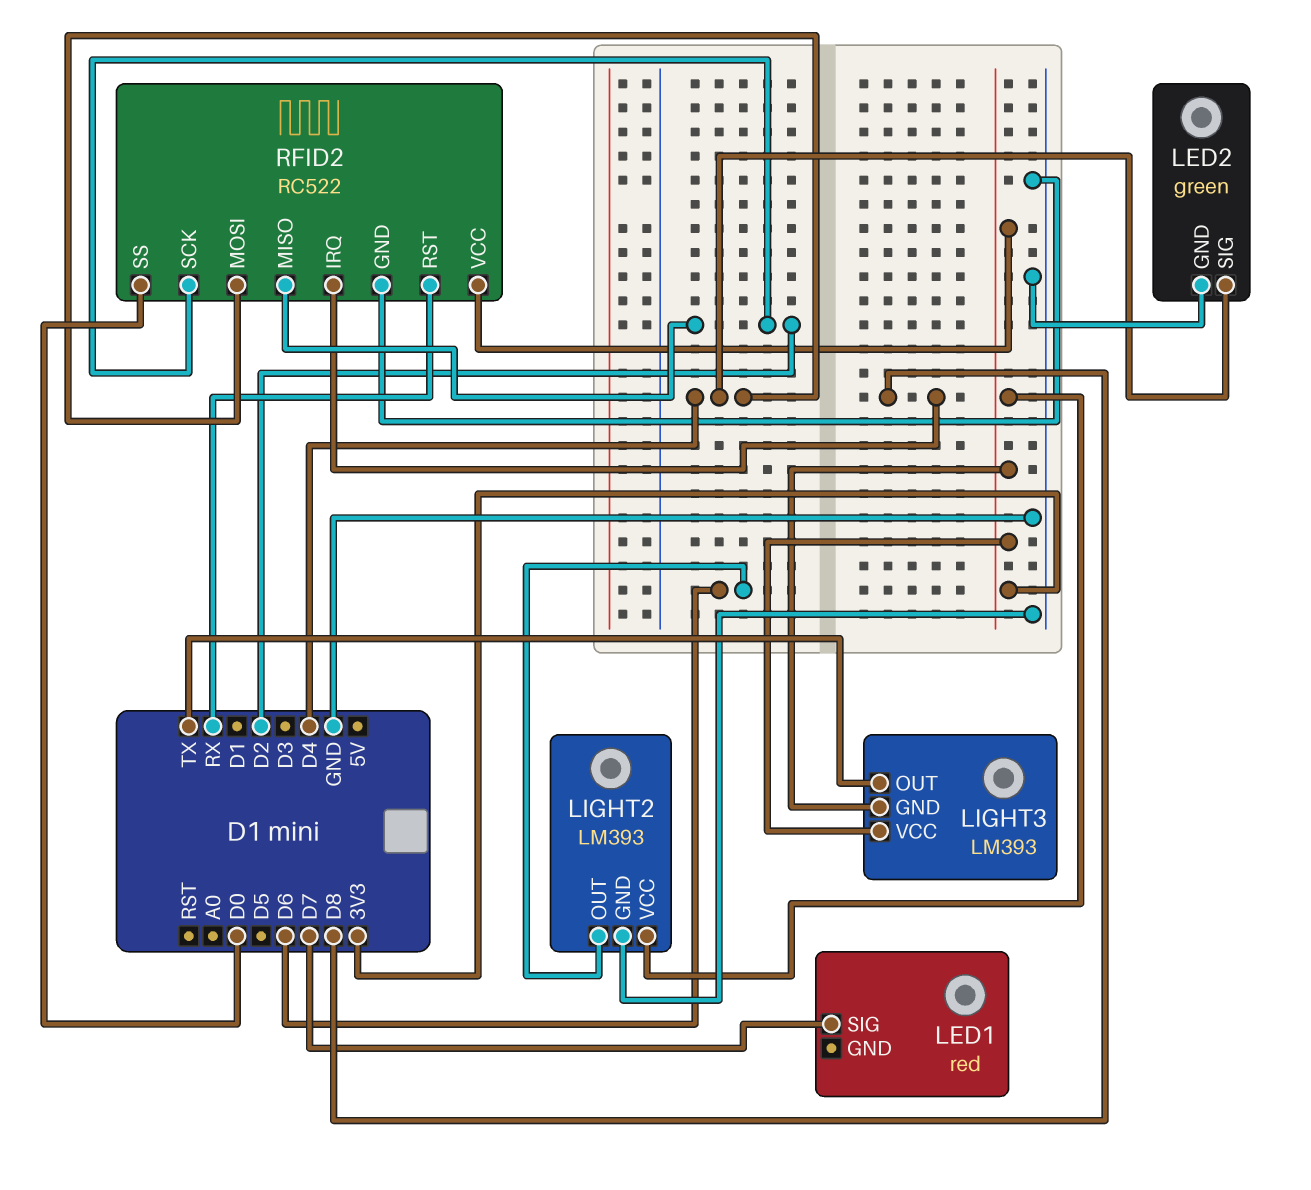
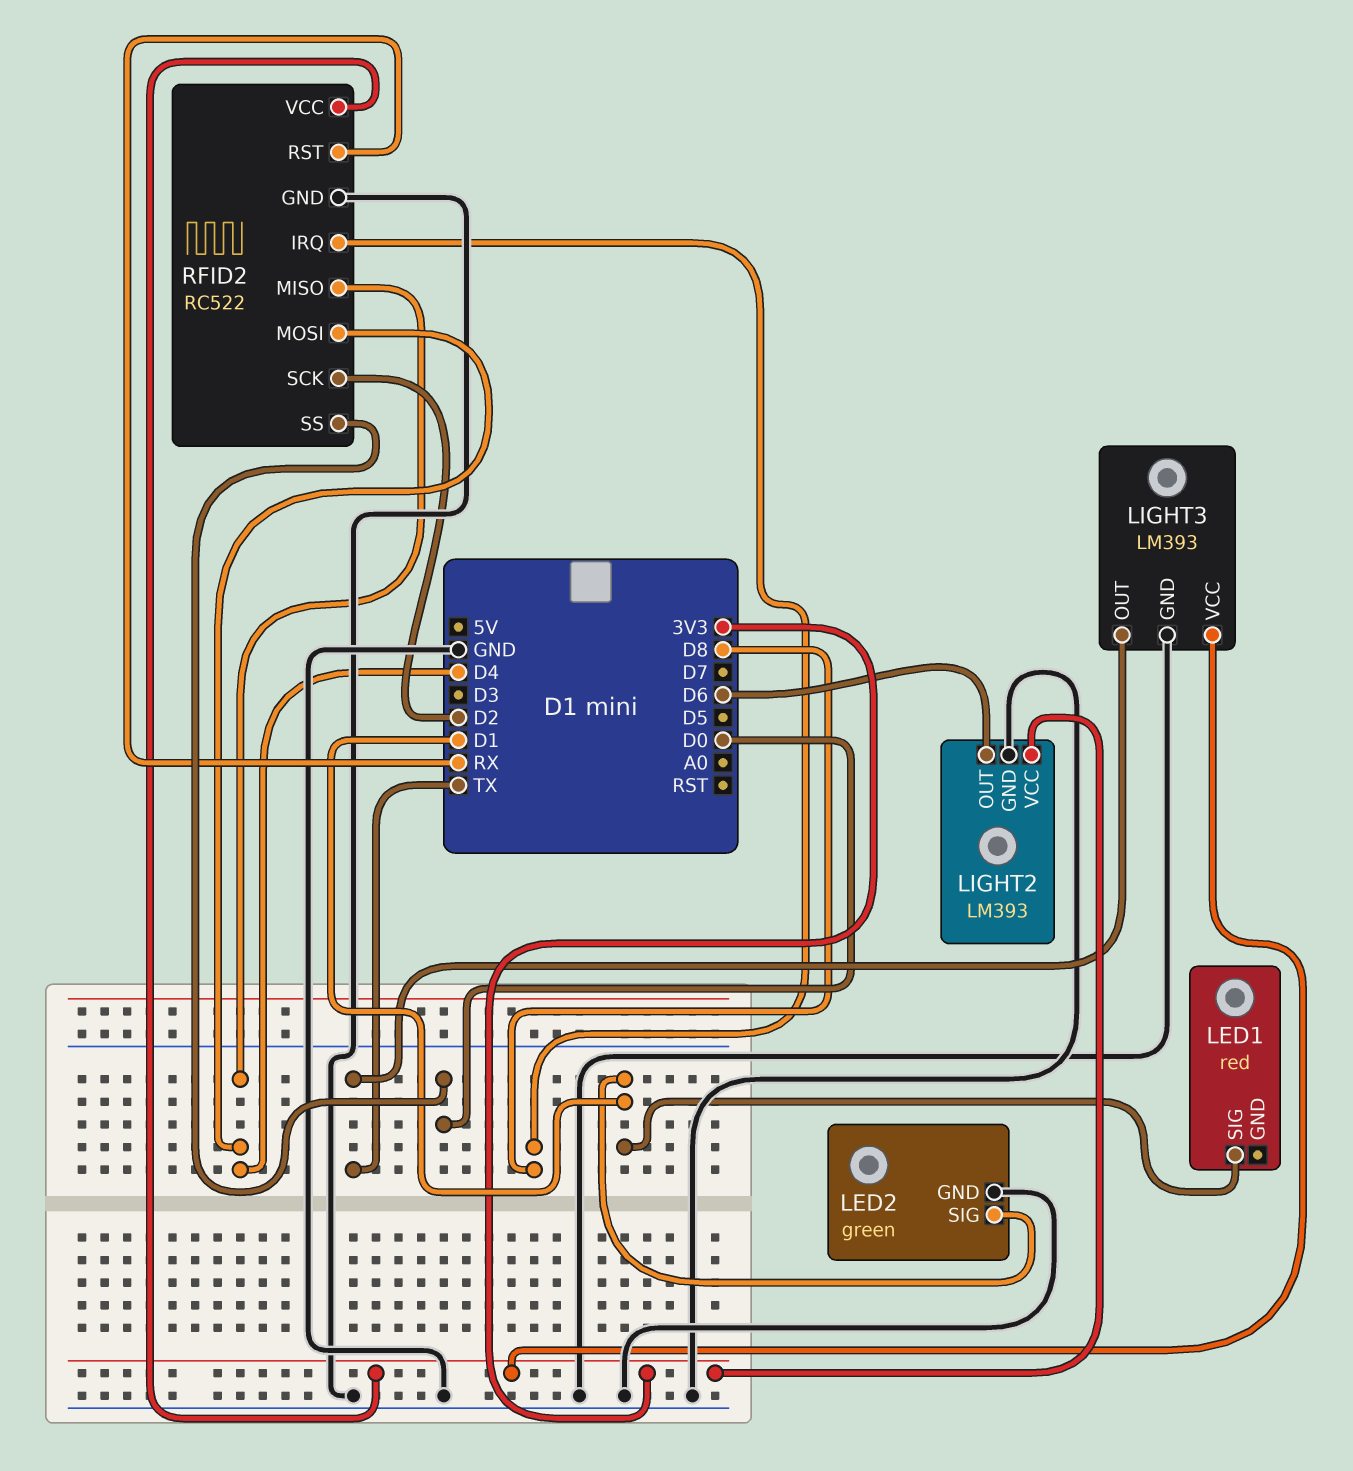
LED1 pin SIG: D7 -> D1
LED2 pin SIG: D4 -> D1
LIGHT3 pin GND: 3V3 -> GND
RFID2 pin MISO: D2 -> D4

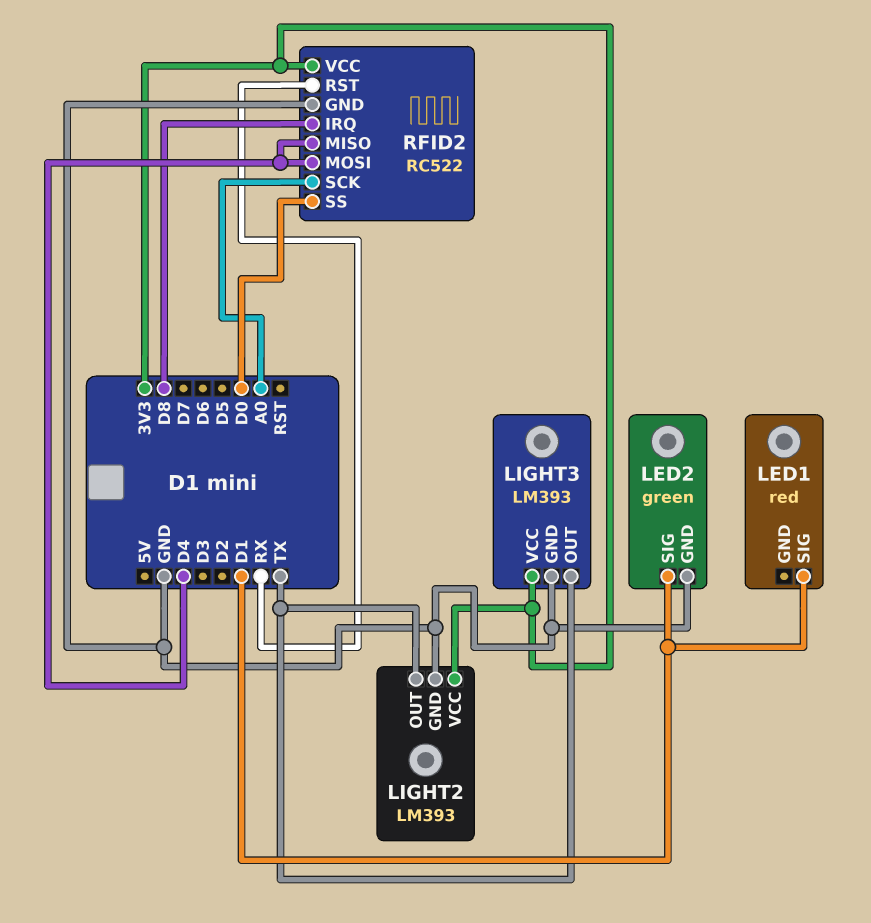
LIGHT2 pin OUT: D6 -> TX
RFID2 pin SCK: D2 -> A0

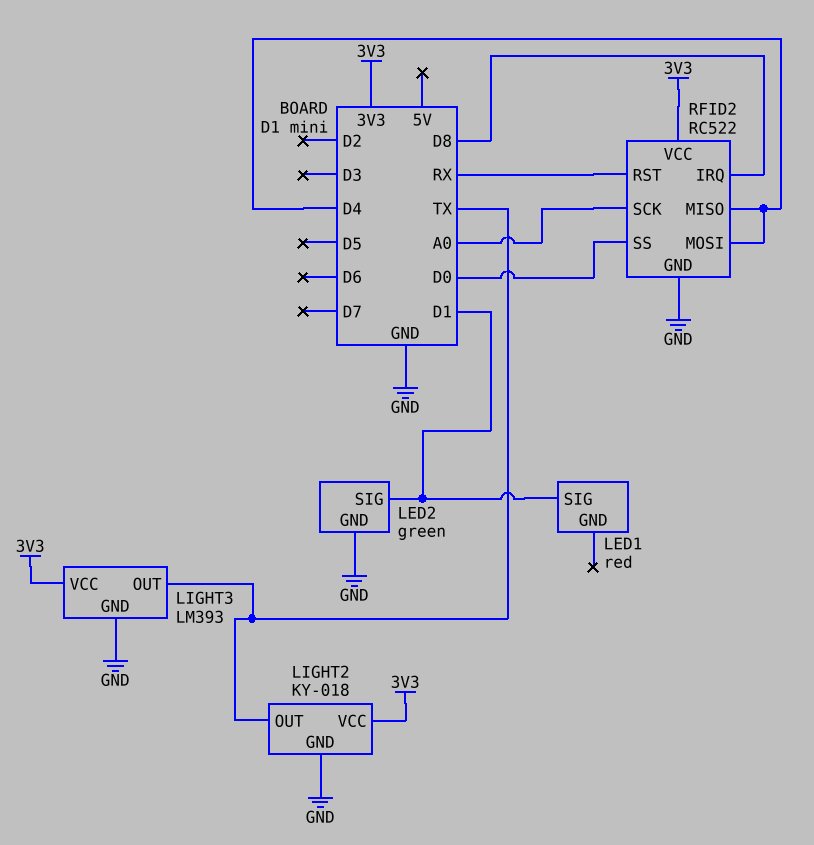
LIGHT2: LM393 -> KY-018

